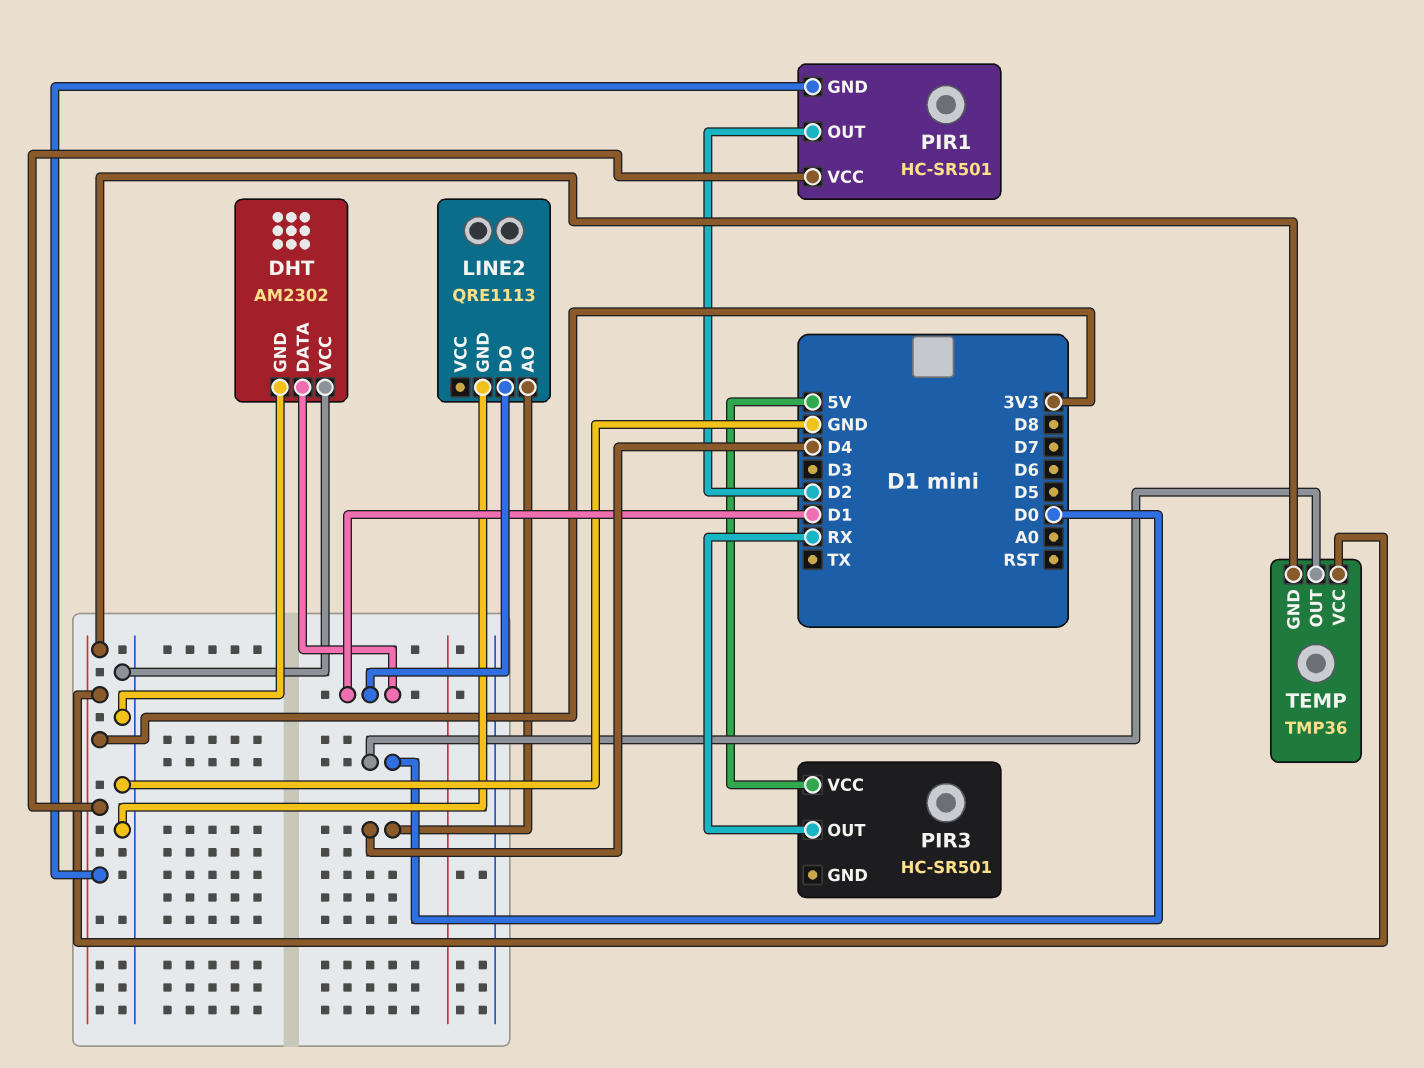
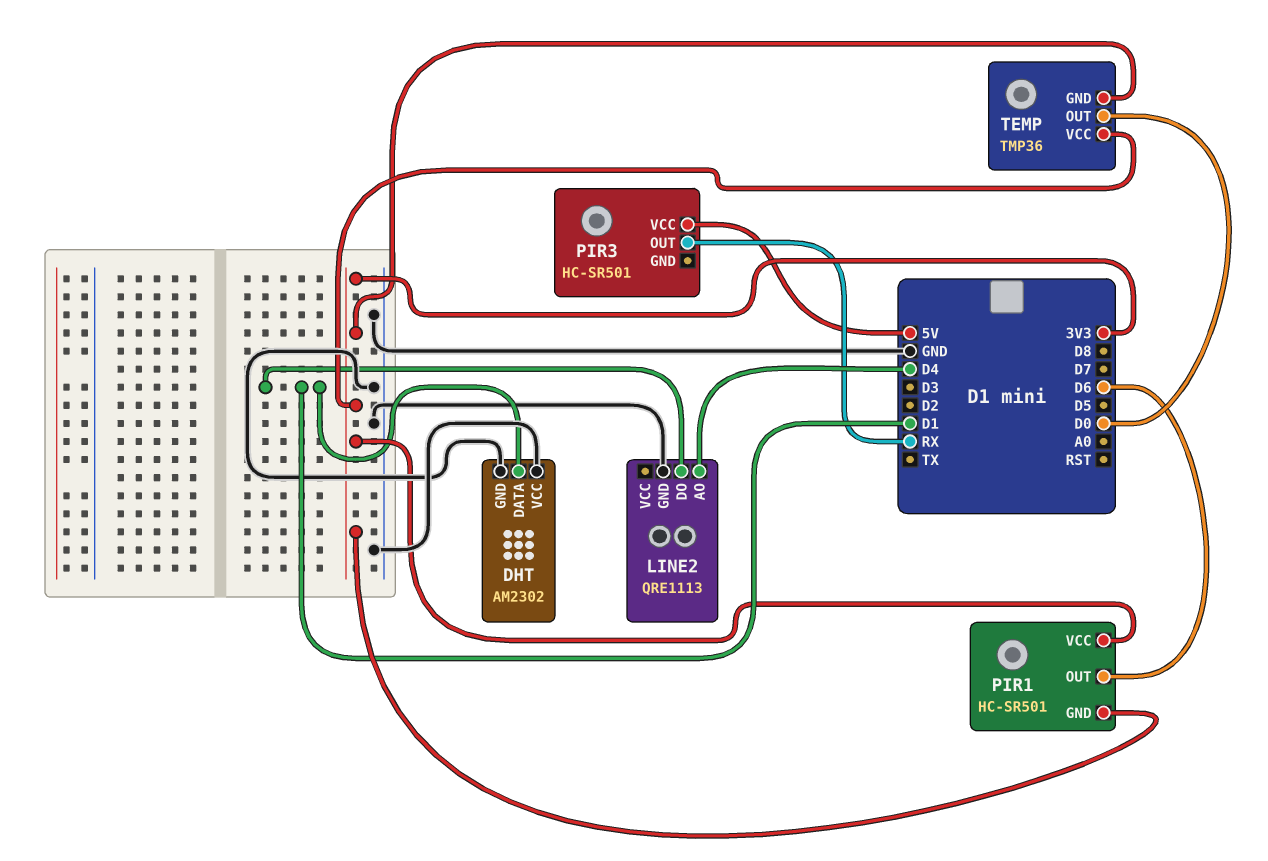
PIR1 pin OUT: D2 -> D6

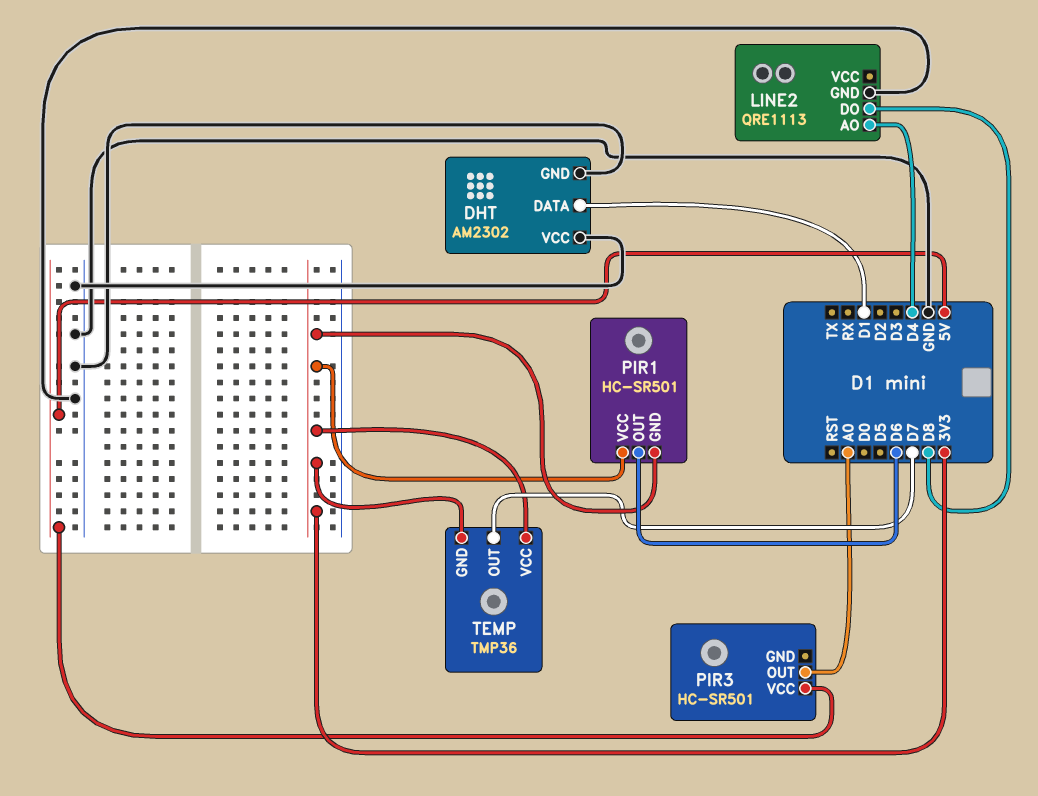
LINE2 pin DO: D1 -> D8
PIR3 pin OUT: RX -> A0
TEMP pin OUT: D0 -> D7

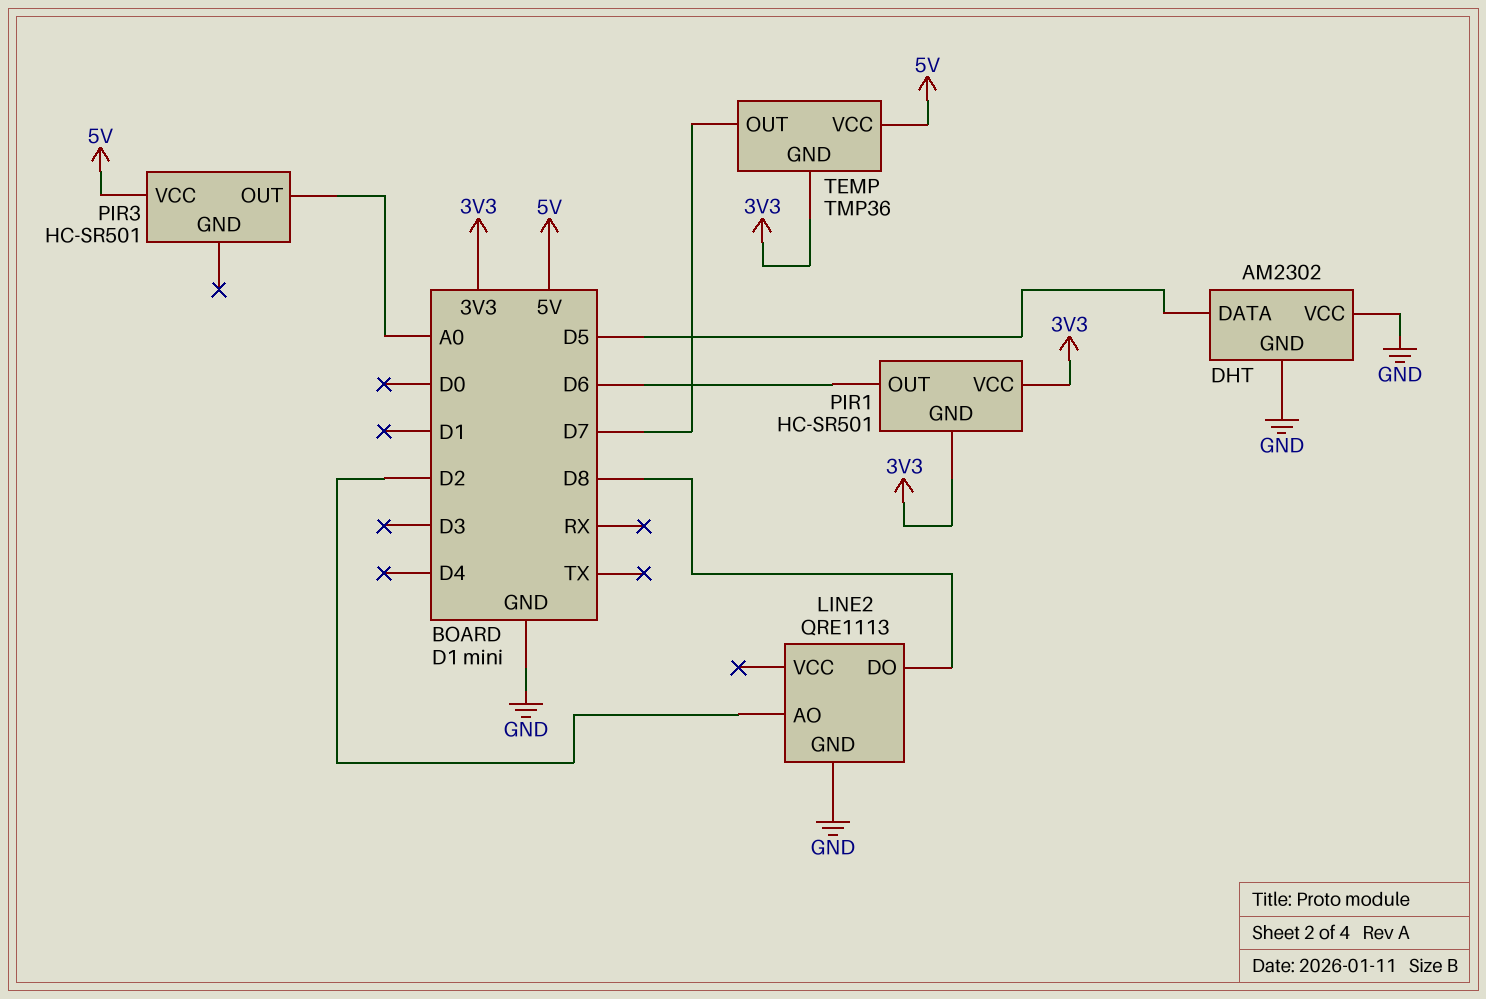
DHT pin DATA: D1 -> D5
LINE2 pin AO: D4 -> D2
TEMP pin VCC: 3V3 -> 5V

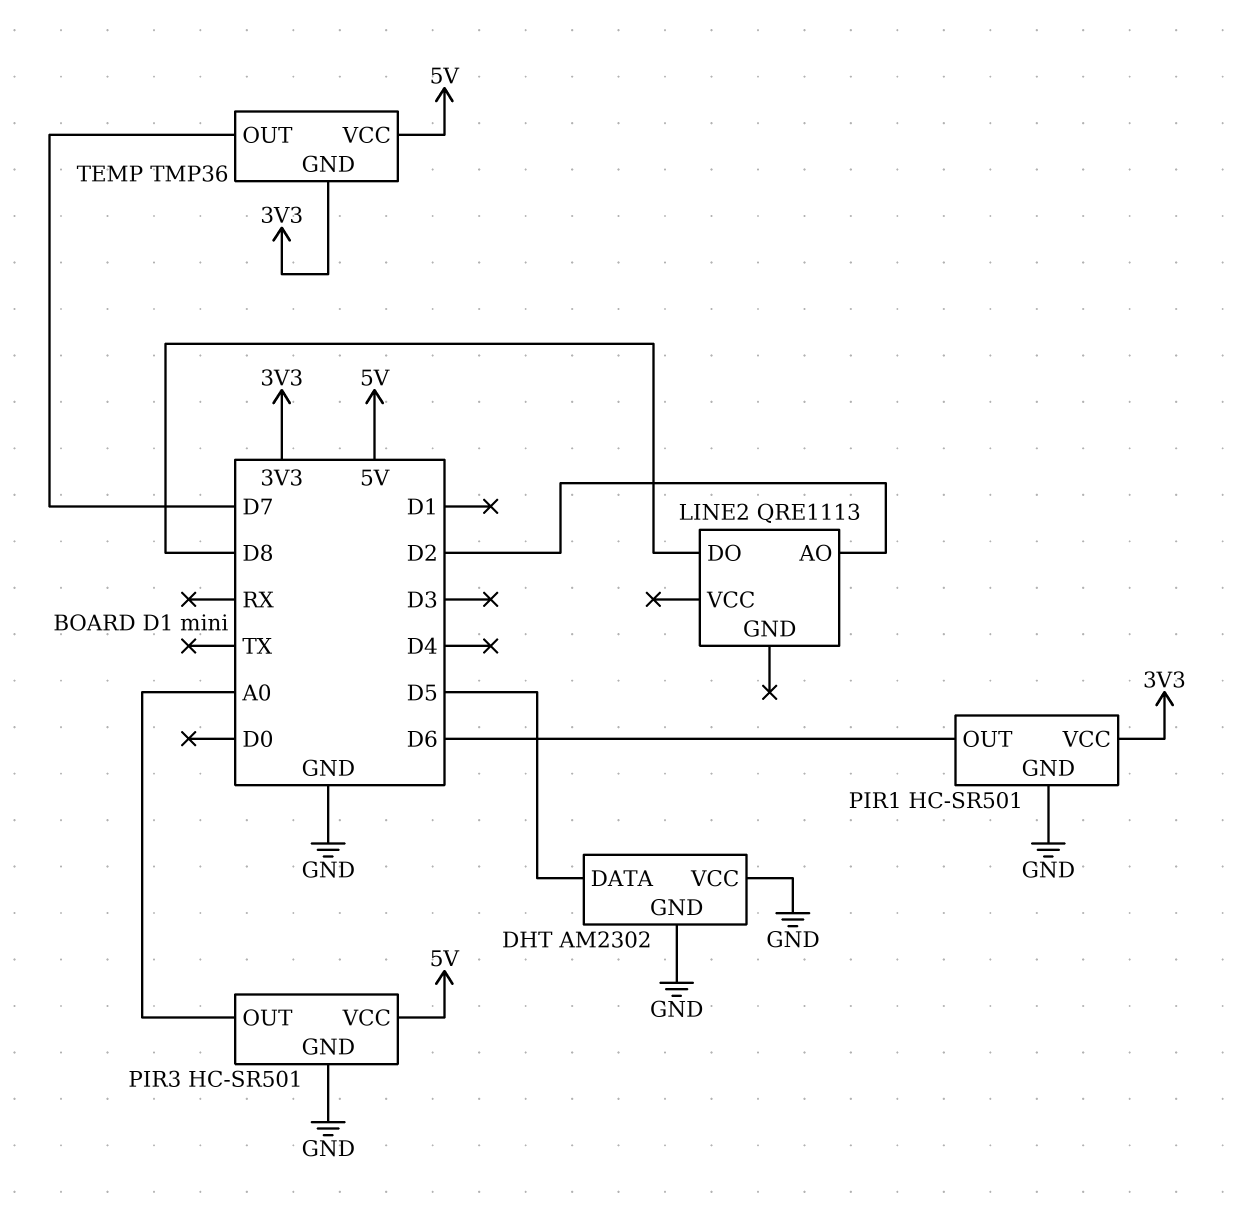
LINE2 pin GND: GND -> none
PIR1 pin GND: 3V3 -> GND
PIR3 pin GND: none -> GND

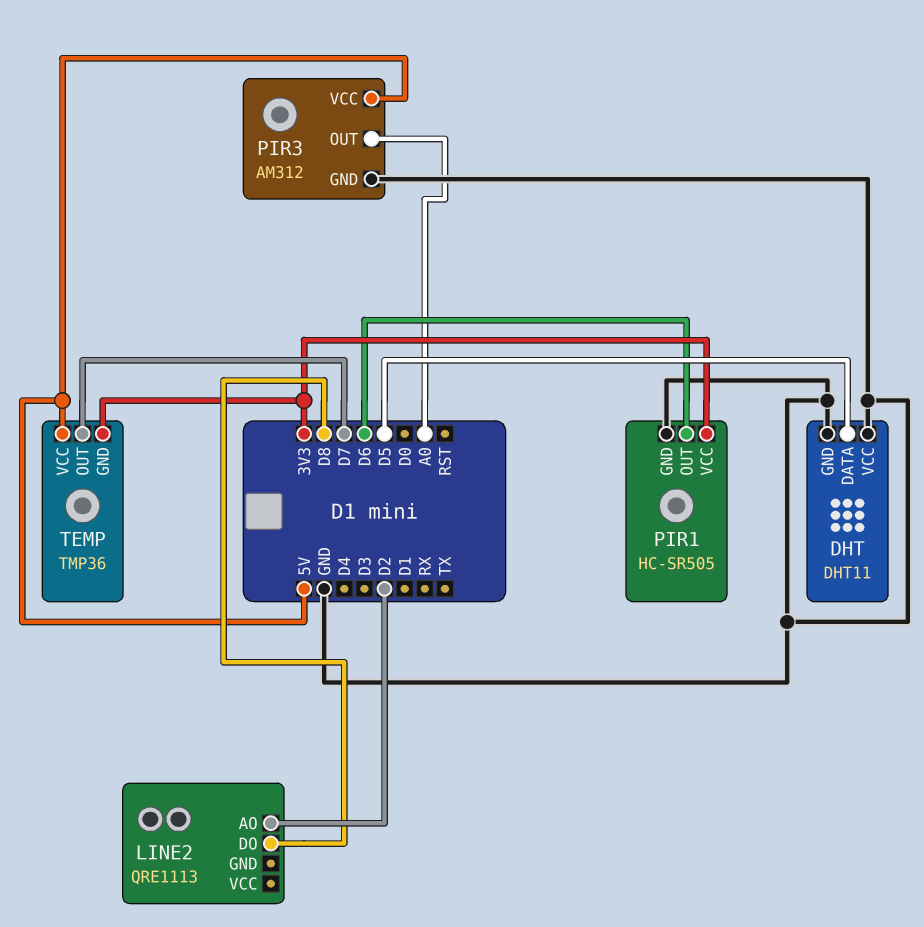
DHT: AM2302 -> DHT11
PIR1: HC-SR501 -> HC-SR505
PIR3: HC-SR501 -> AM312

